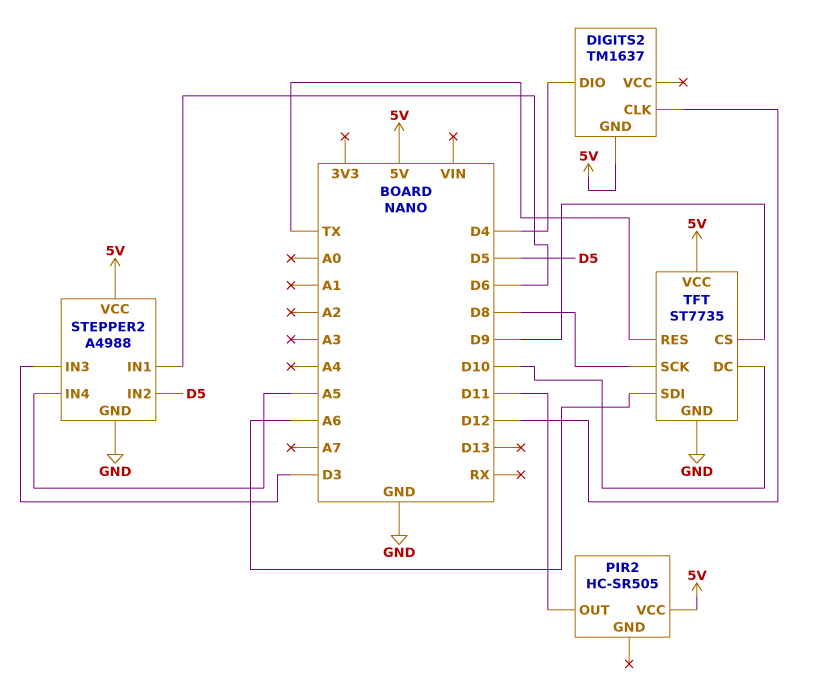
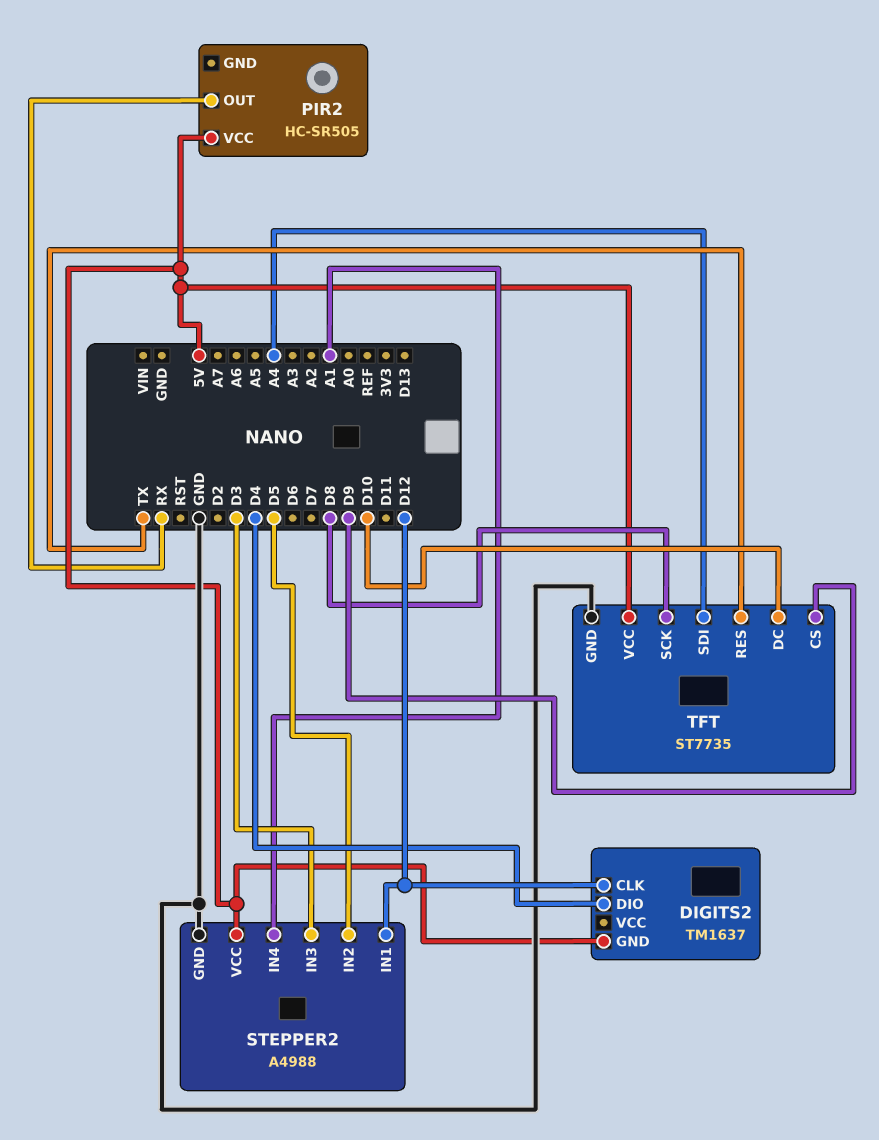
PIR2 pin OUT: D11 -> RX
STEPPER2 pin IN1: D6 -> D12
STEPPER2 pin IN4: A5 -> A1
TFT pin SDI: A6 -> A4

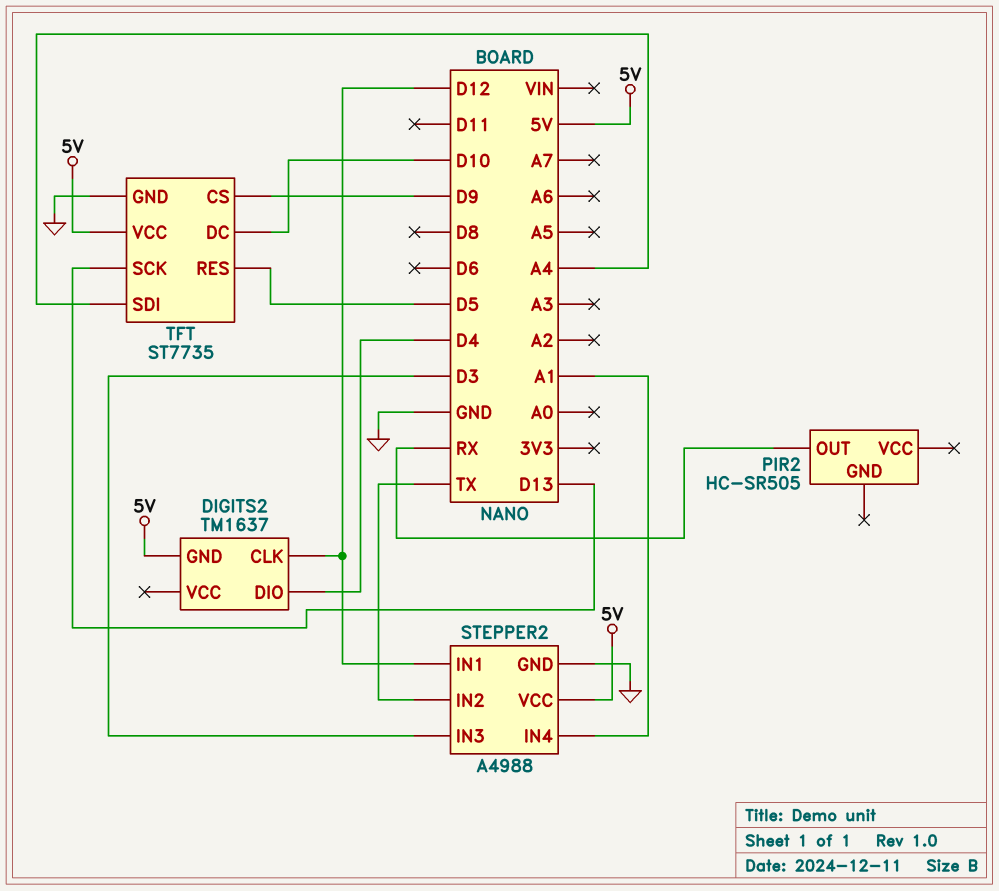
PIR2 pin VCC: 5V -> none
STEPPER2 pin IN2: D5 -> TX
TFT pin RES: TX -> D5
TFT pin SCK: D8 -> D13

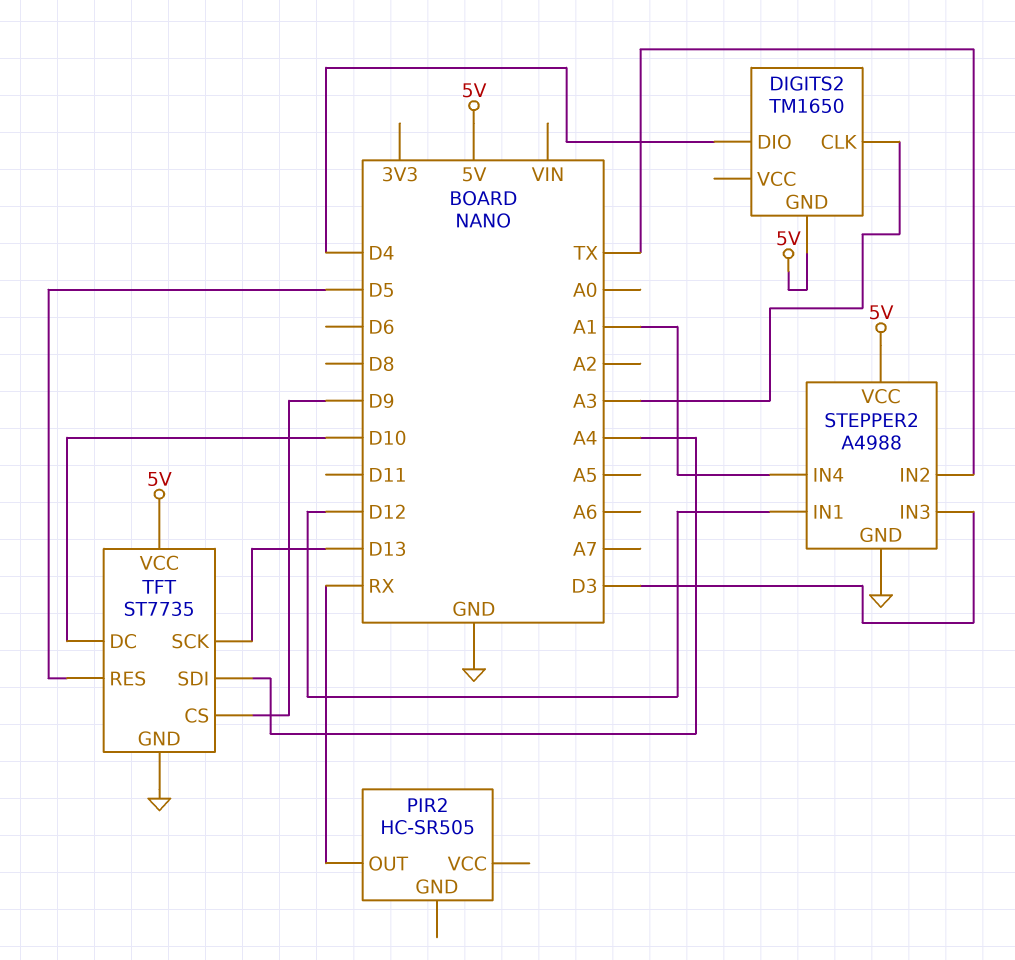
DIGITS2: TM1637 -> TM1650
DIGITS2 pin CLK: D12 -> A3

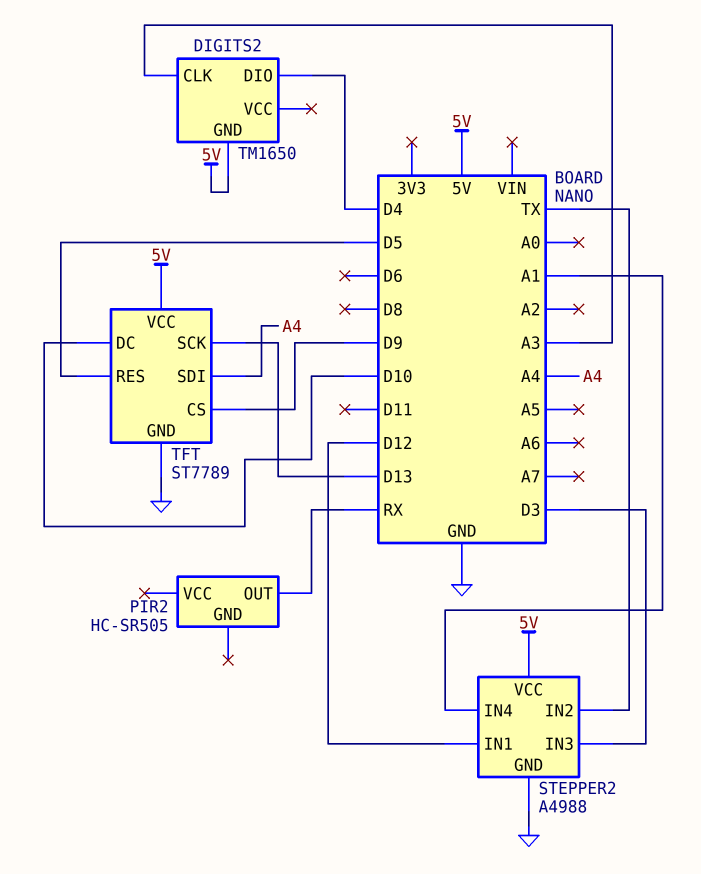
TFT: ST7735 -> ST7789

